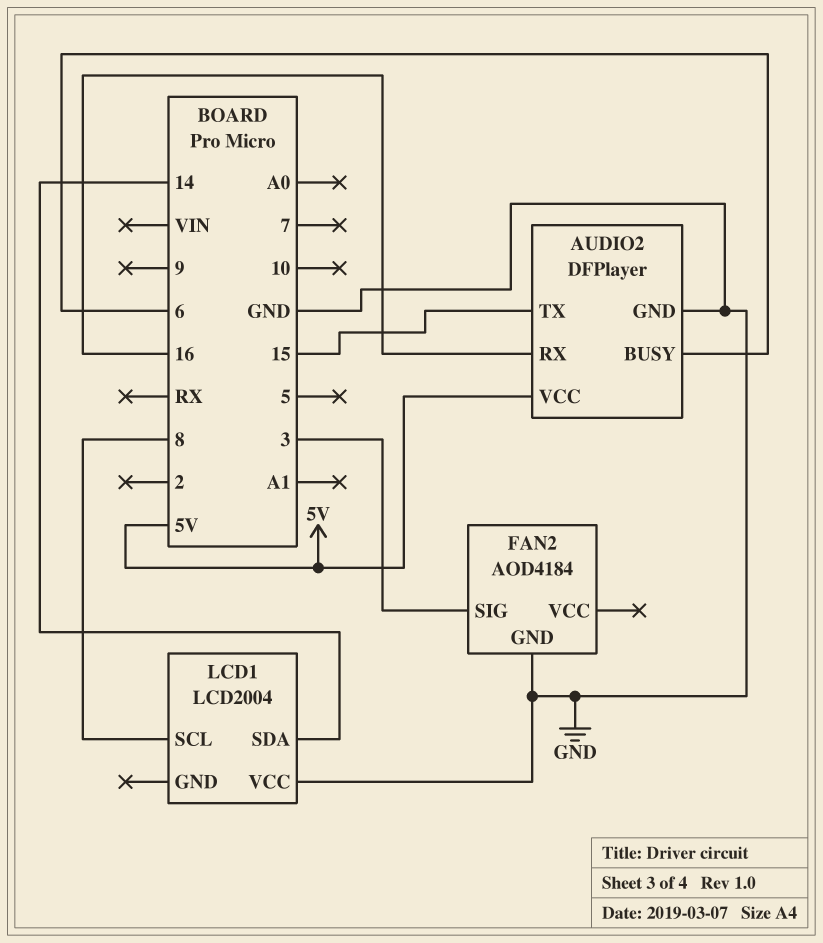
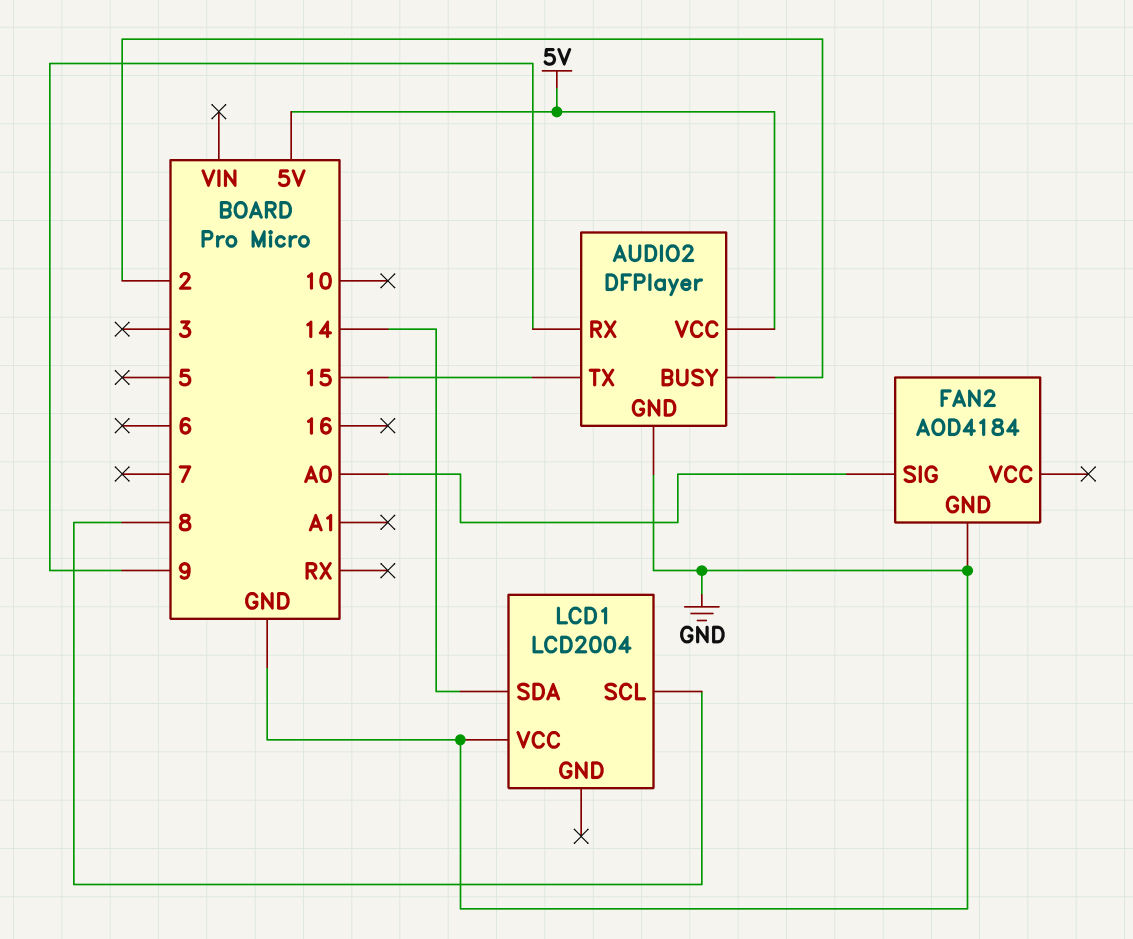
AUDIO2 pin BUSY: 6 -> 2
AUDIO2 pin RX: 16 -> 9
FAN2 pin SIG: 3 -> A0

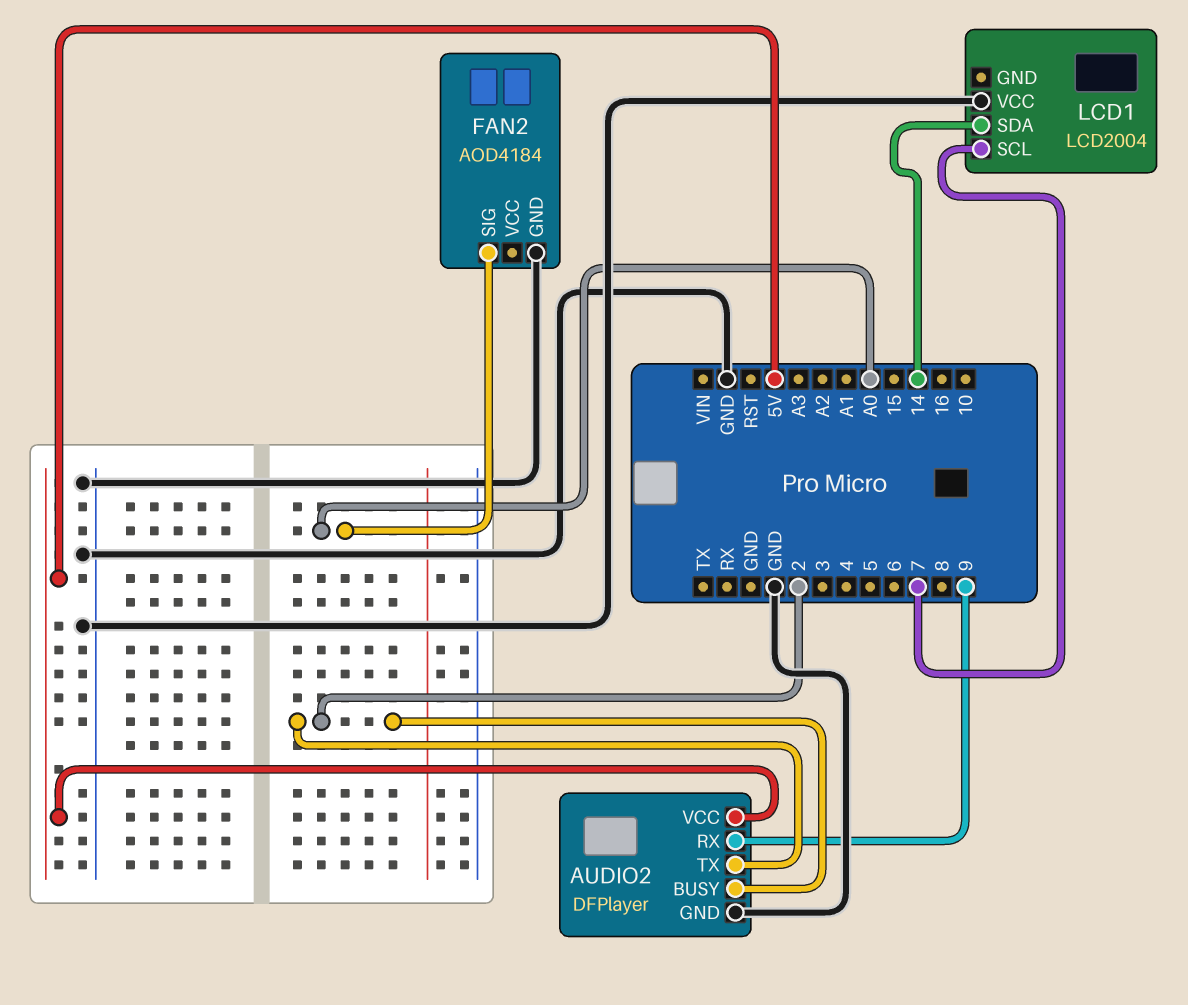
AUDIO2 pin TX: 15 -> 2
LCD1 pin SCL: 8 -> 7

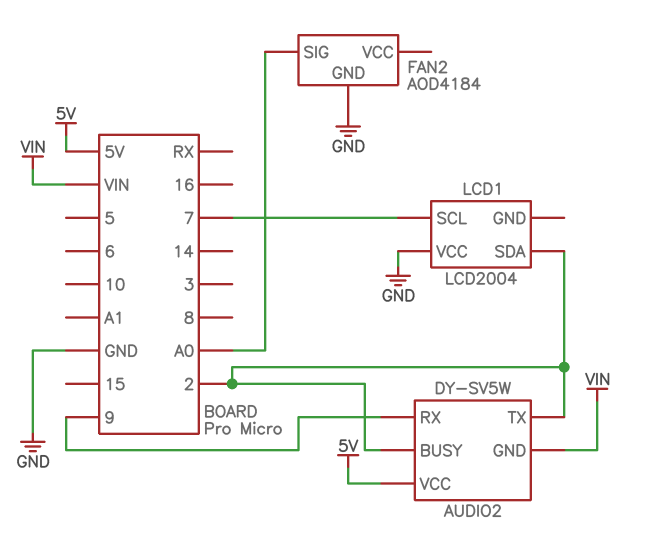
AUDIO2: DFPlayer -> DY-SV5W
AUDIO2 pin GND: GND -> VIN
LCD1 pin SDA: 14 -> 2

